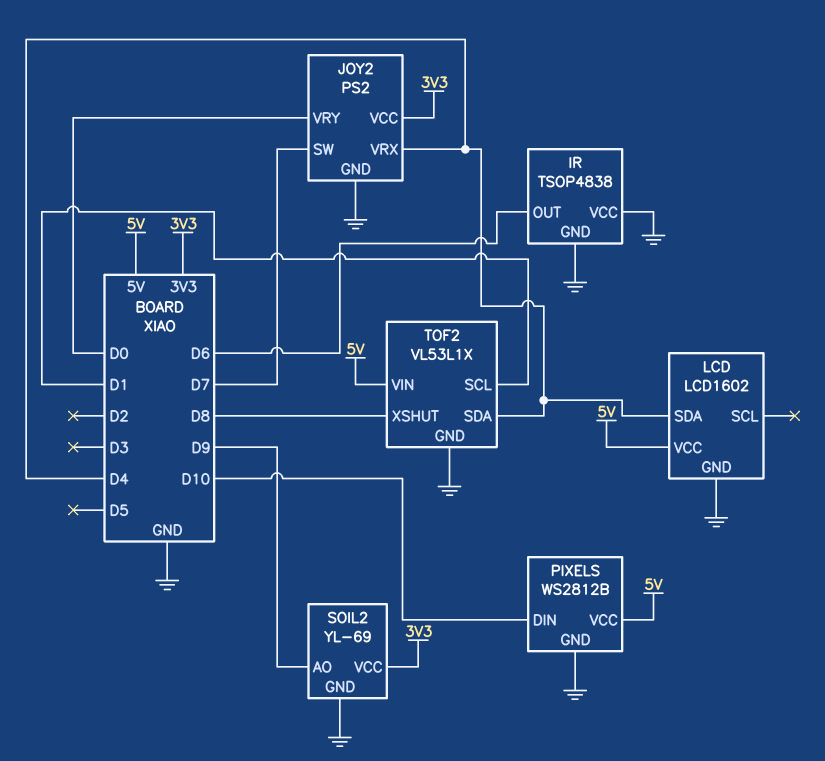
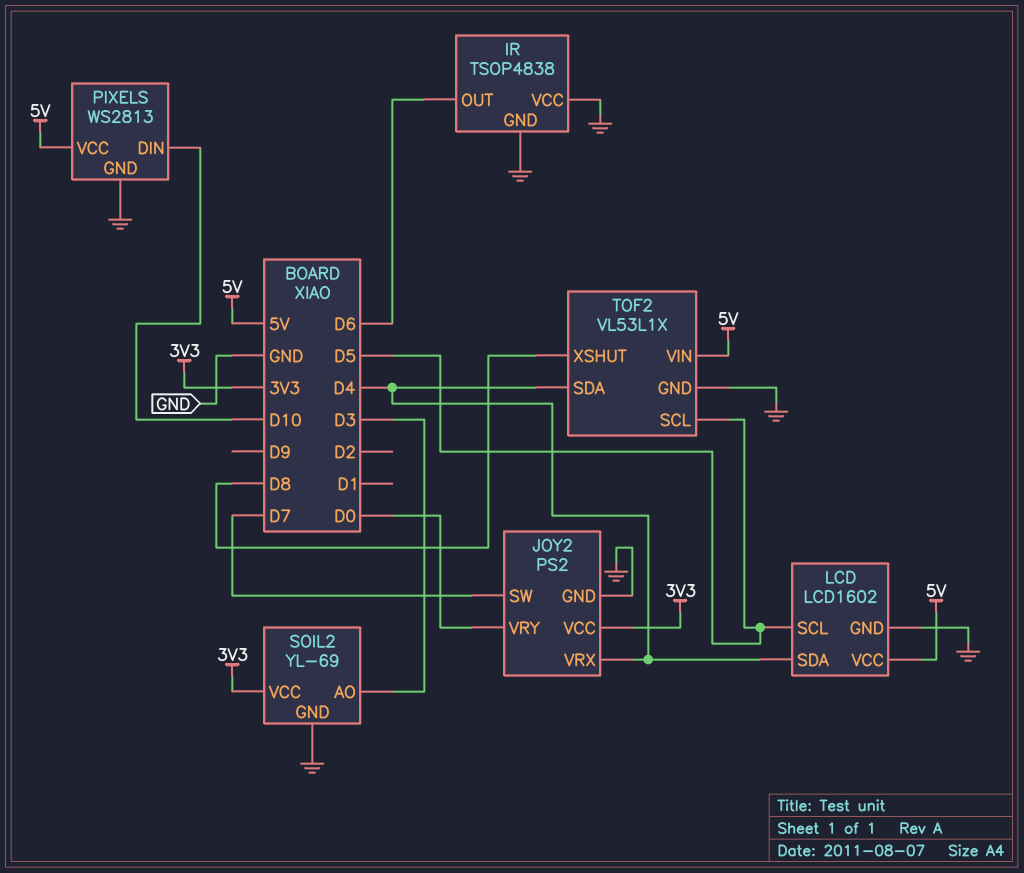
LCD pin SCL: none -> D5
PIXELS: WS2812B -> WS2813
SOIL2 pin AO: D9 -> D3
TOF2 pin SCL: D1 -> D5

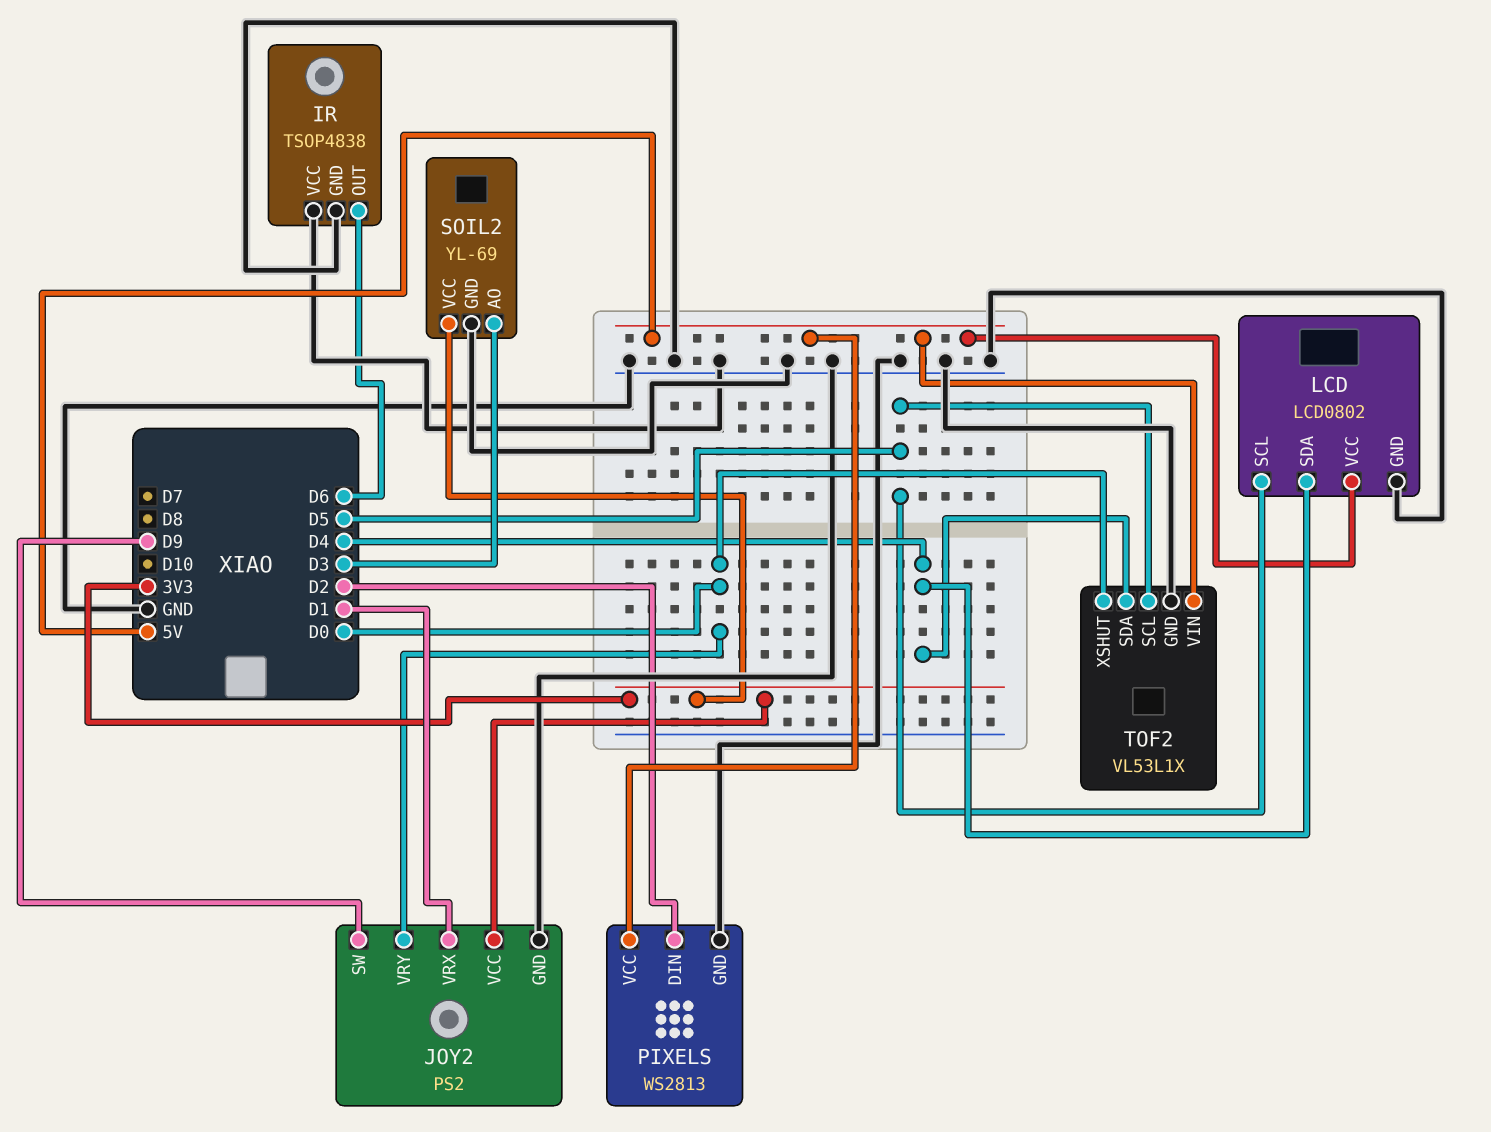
JOY2 pin SW: D7 -> D9
JOY2 pin VRX: D4 -> D1
LCD: LCD1602 -> LCD0802
PIXELS pin DIN: D10 -> D2
TOF2 pin XSHUT: D8 -> D0

